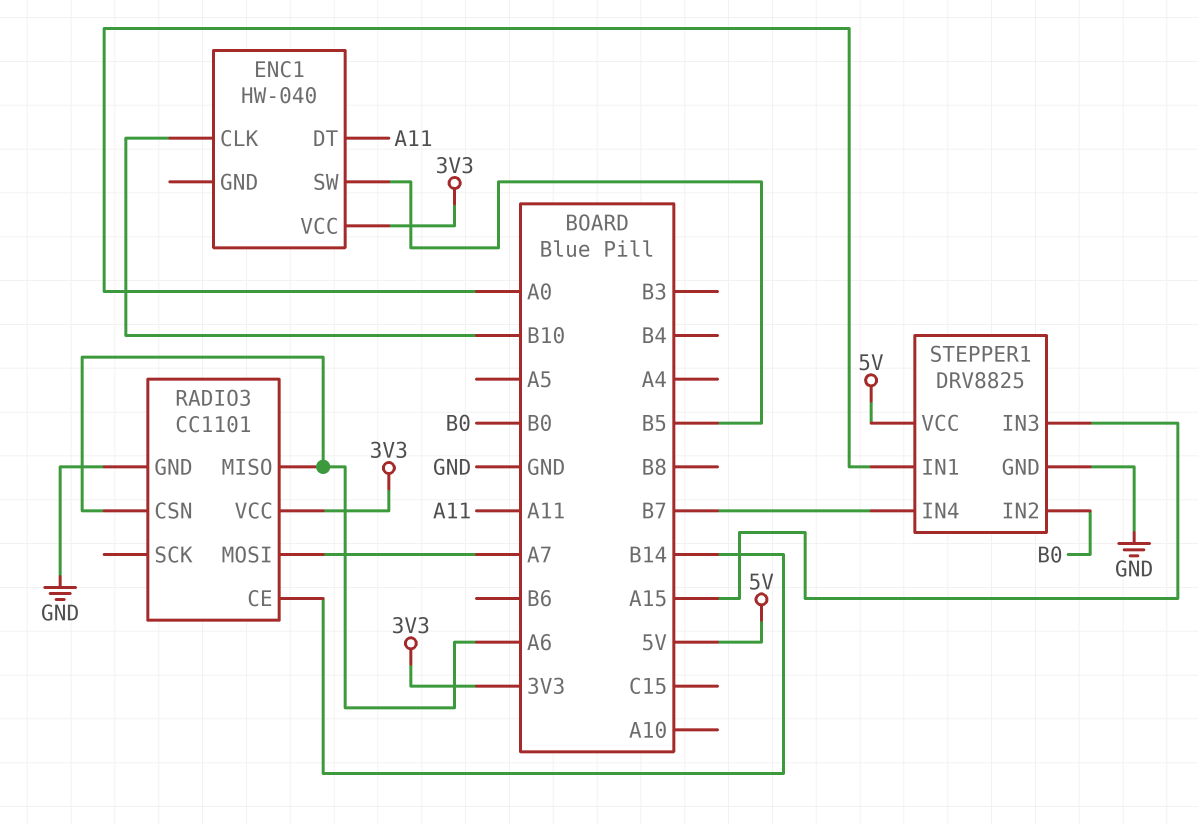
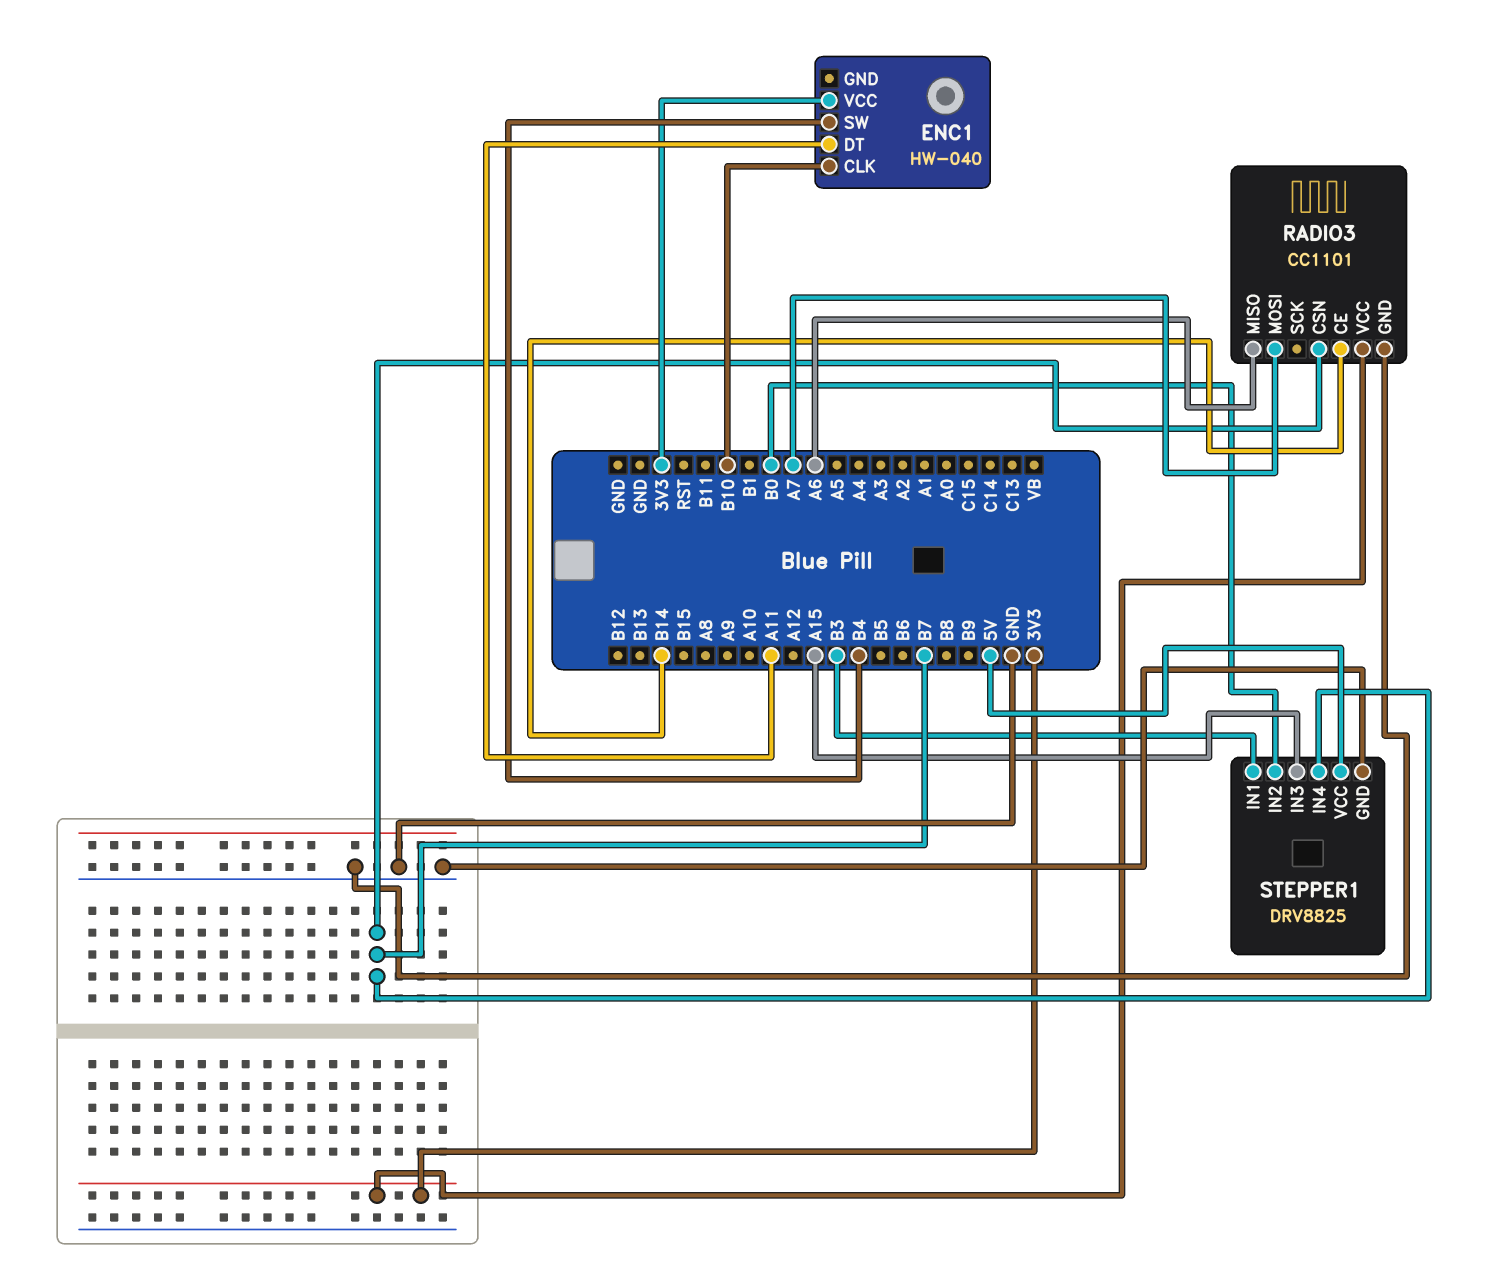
ENC1 pin SW: B5 -> B4
RADIO3 pin CSN: A6 -> B7
STEPPER1 pin IN1: A0 -> B3

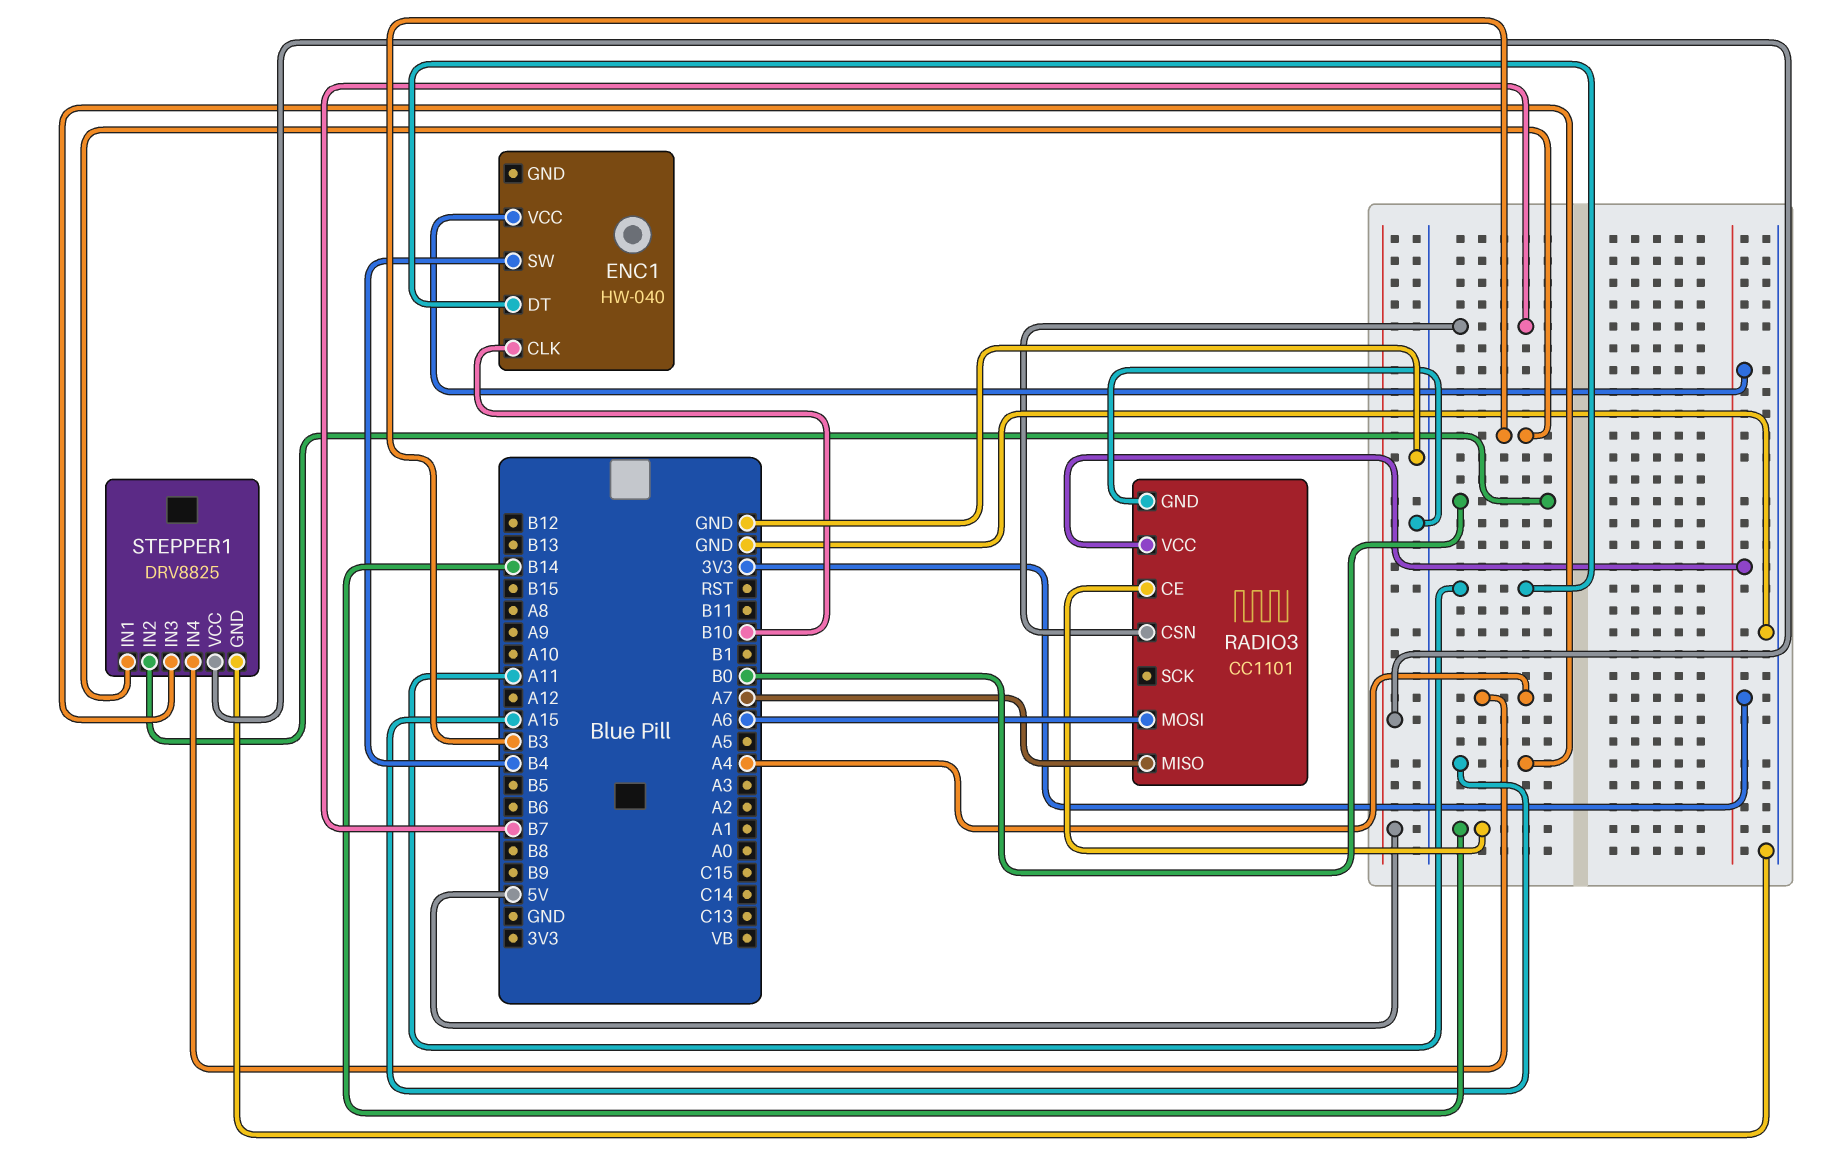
RADIO3 pin MISO: A6 -> A7
RADIO3 pin MOSI: A7 -> A6
STEPPER1 pin IN4: B7 -> A4

